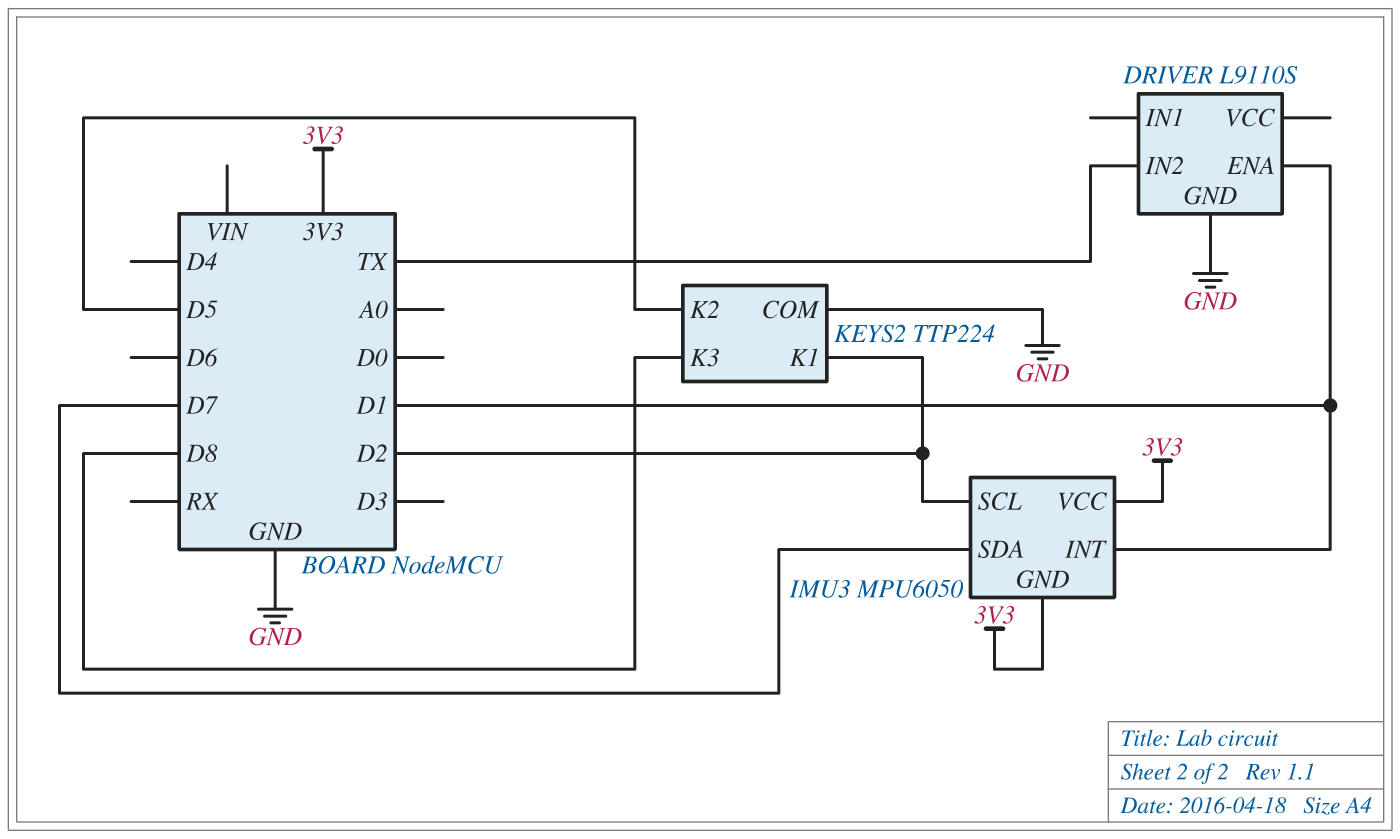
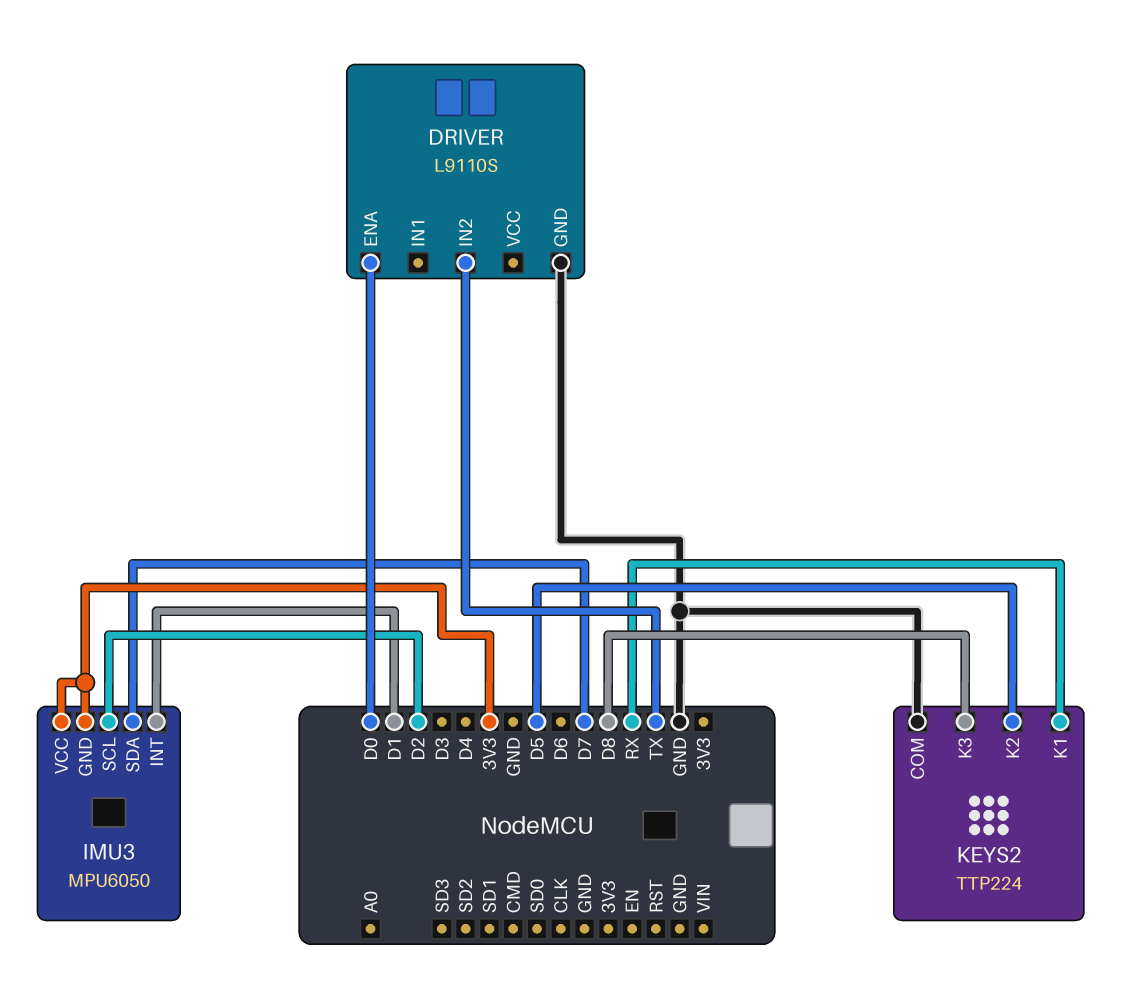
DRIVER pin ENA: D1 -> D0
KEYS2 pin K1: D2 -> RX

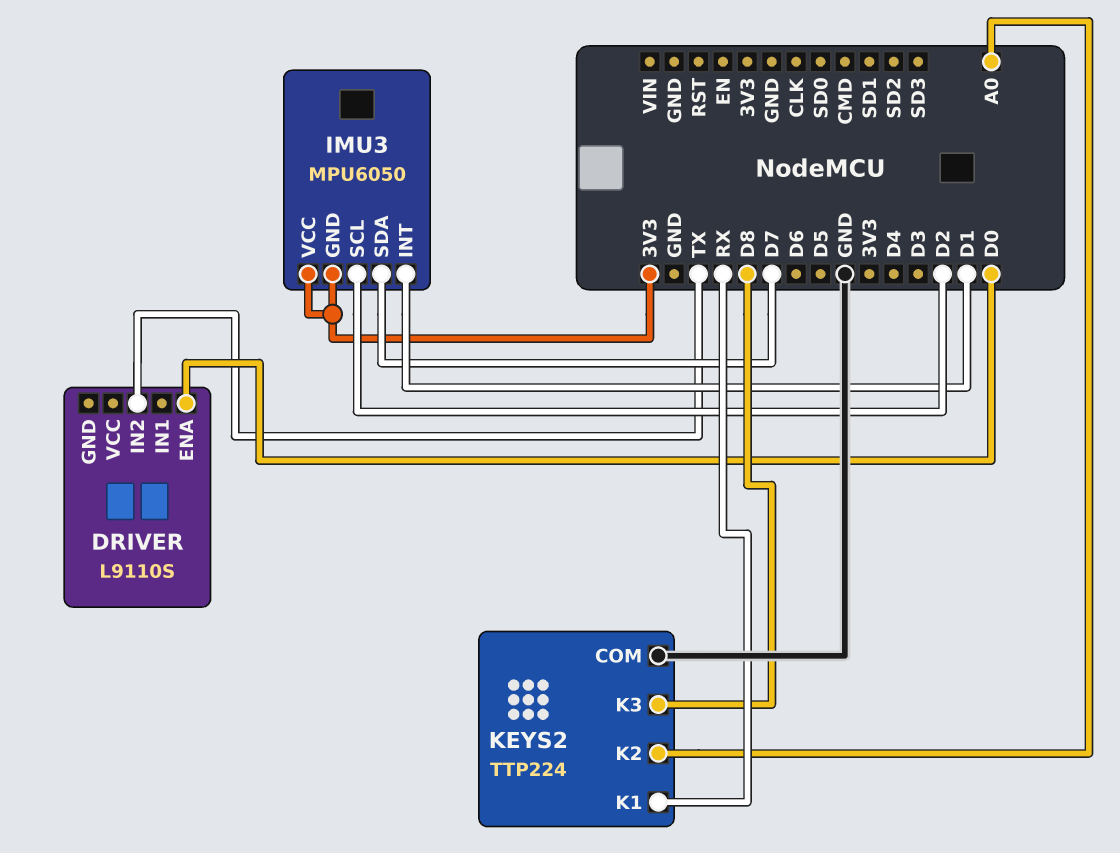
DRIVER pin GND: GND -> none
KEYS2 pin K2: D5 -> A0

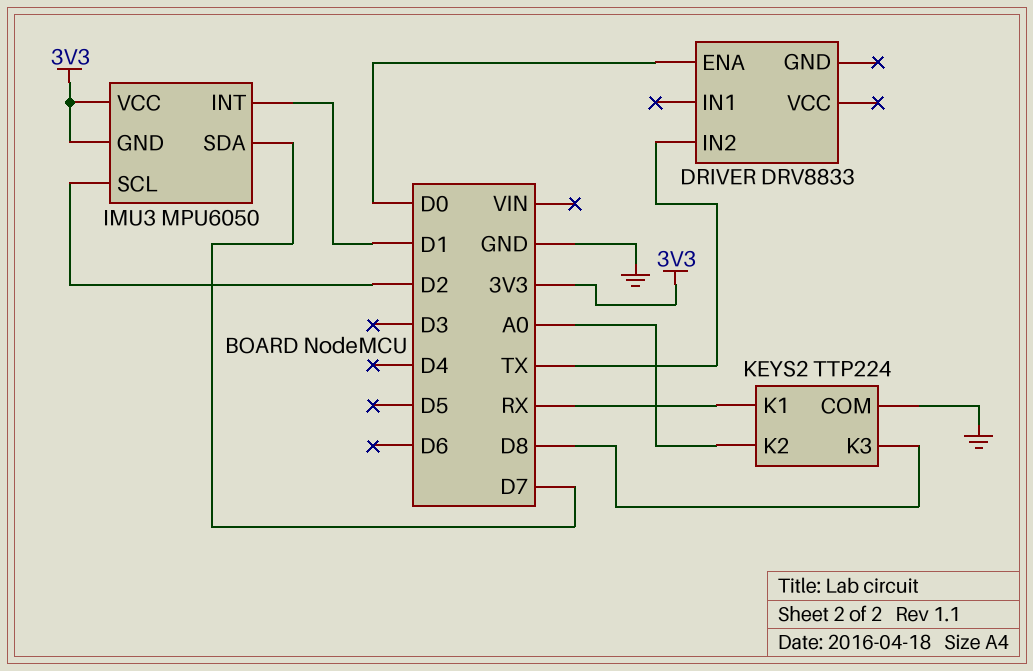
DRIVER: L9110S -> DRV8833

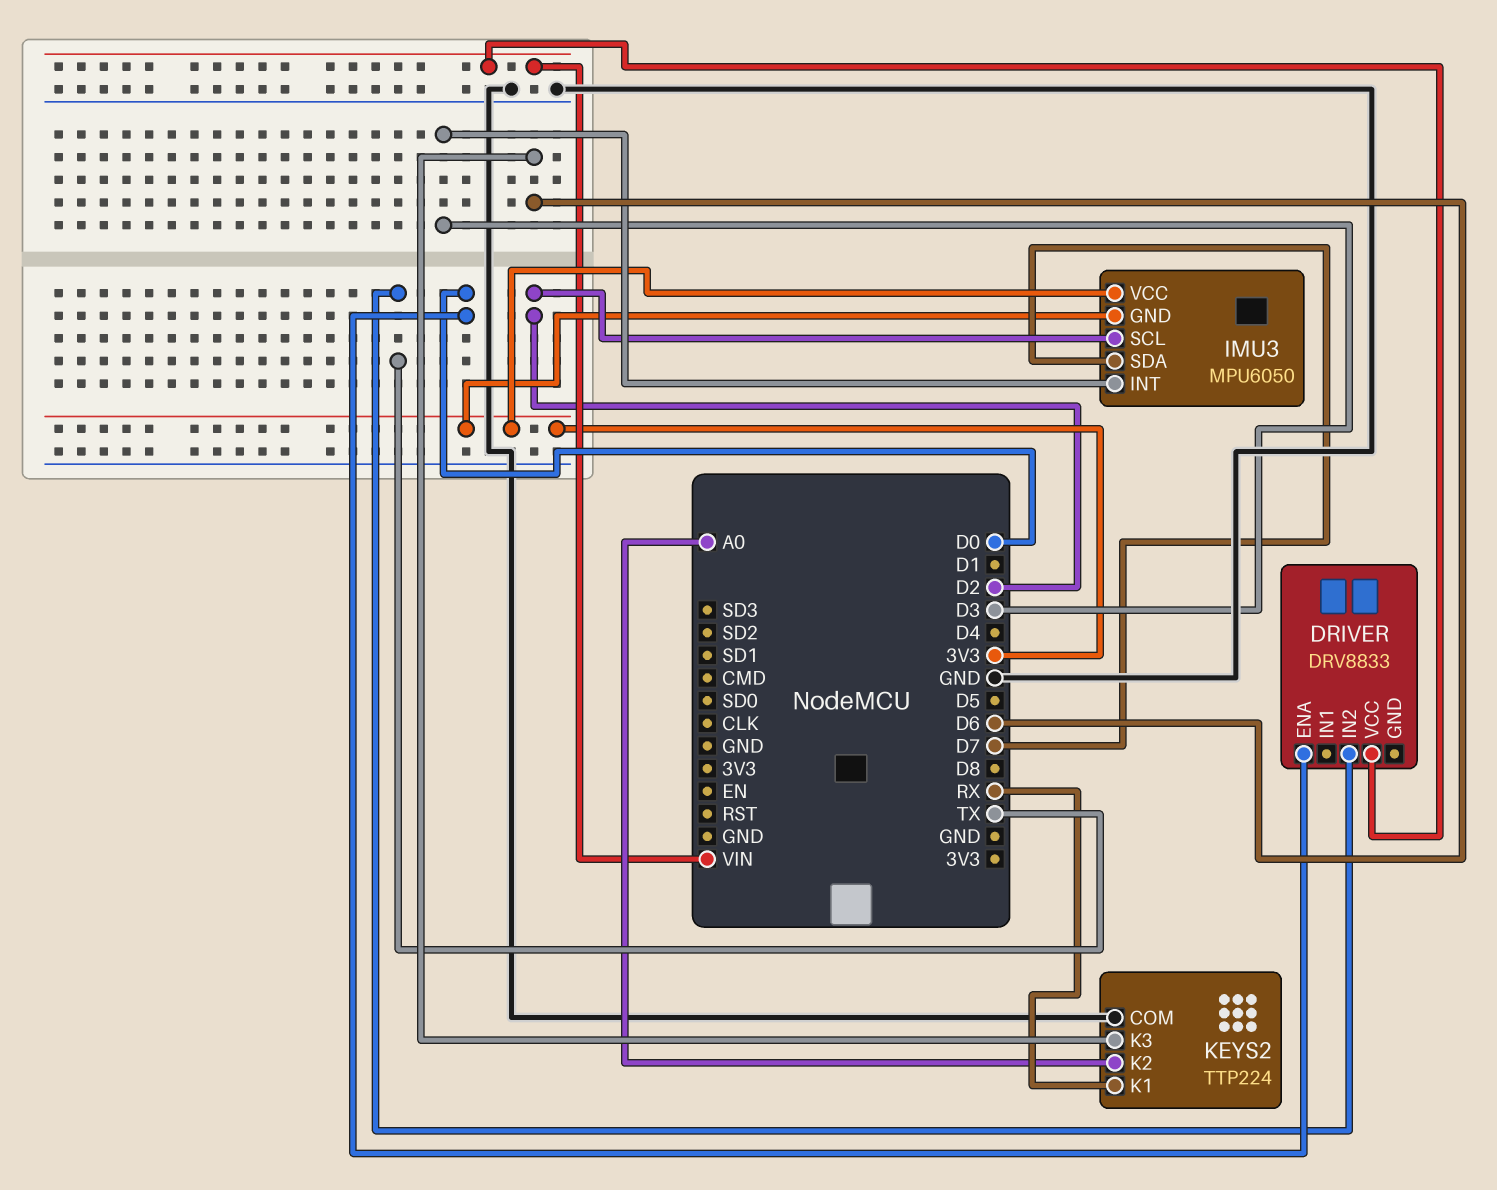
DRIVER pin VCC: none -> VIN
IMU3 pin INT: D1 -> D3
KEYS2 pin K3: D8 -> D6

